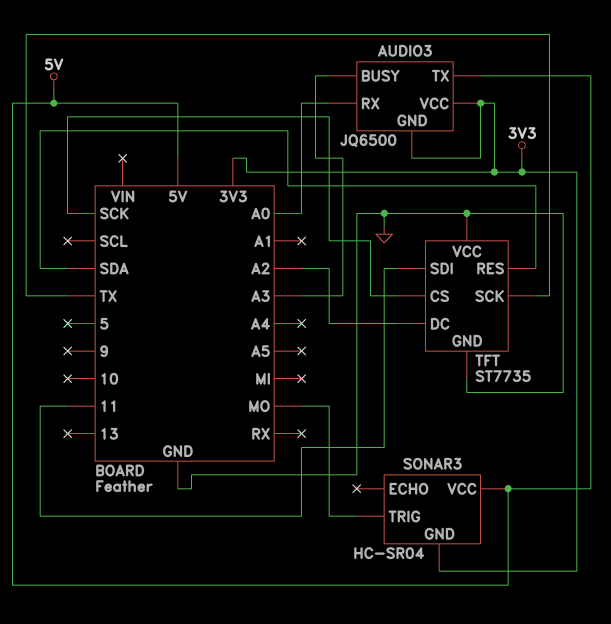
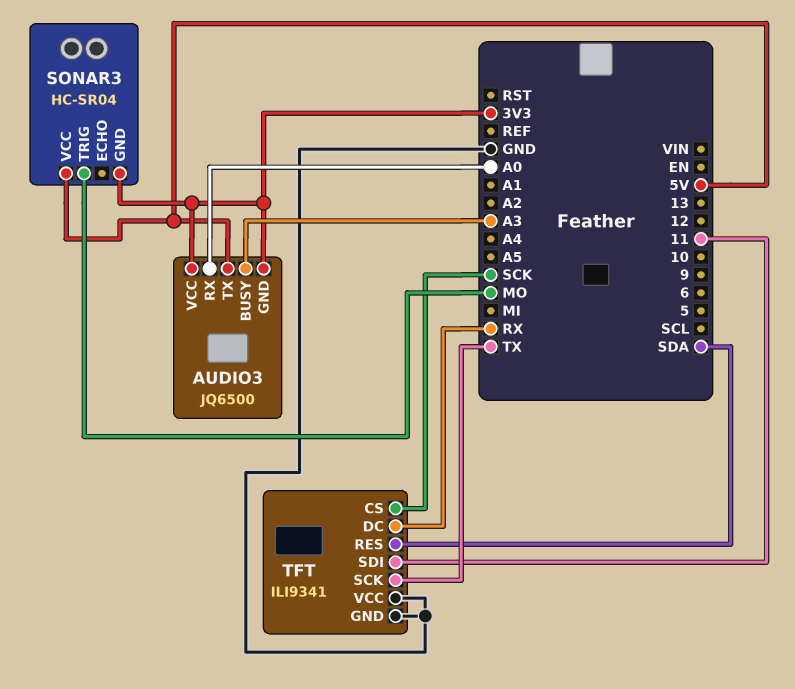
TFT: ST7735 -> ILI9341
TFT pin DC: A2 -> RX

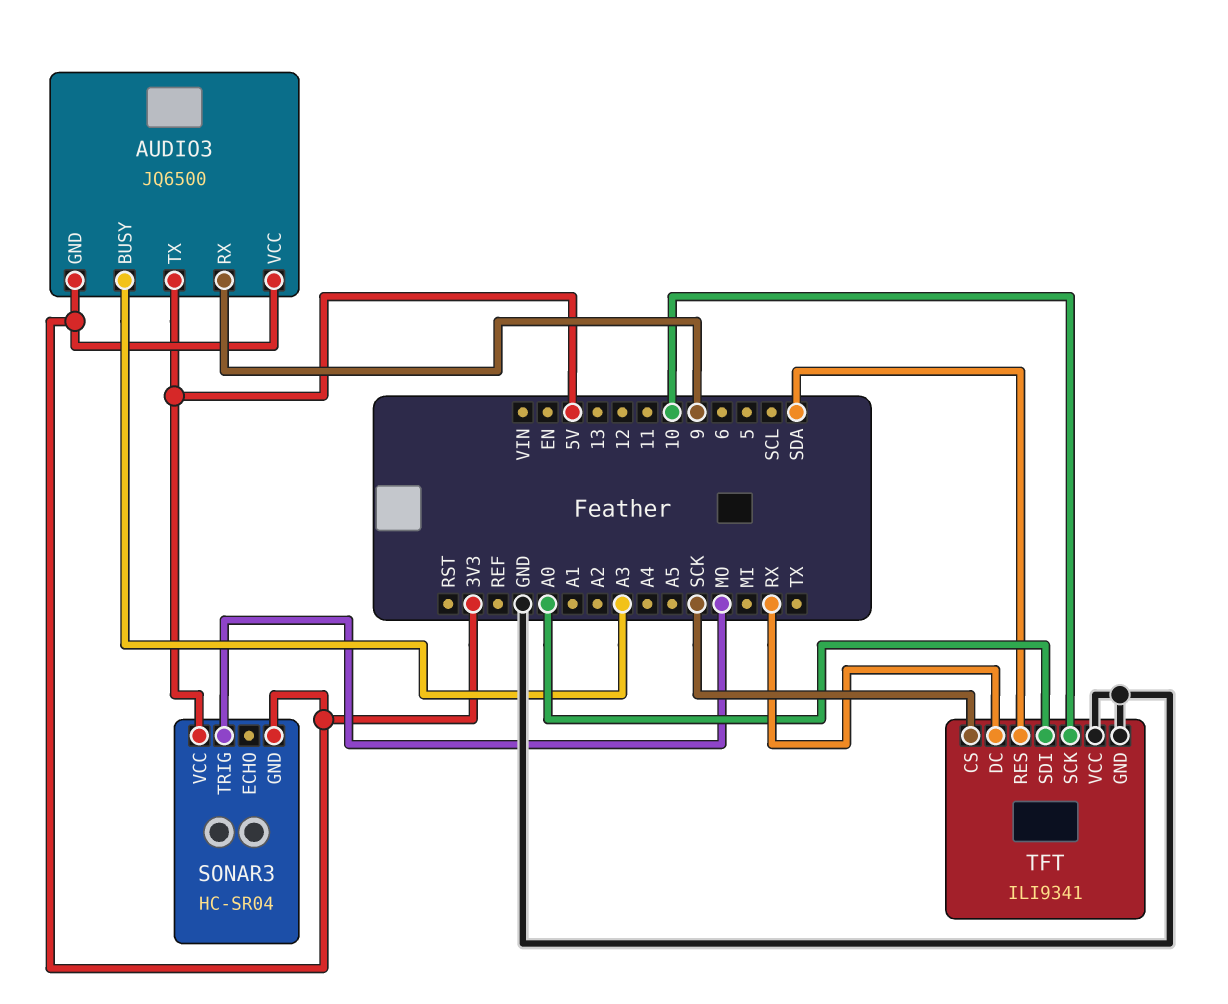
AUDIO3 pin RX: A0 -> 9
TFT pin SCK: TX -> 10
TFT pin SDI: 11 -> A0

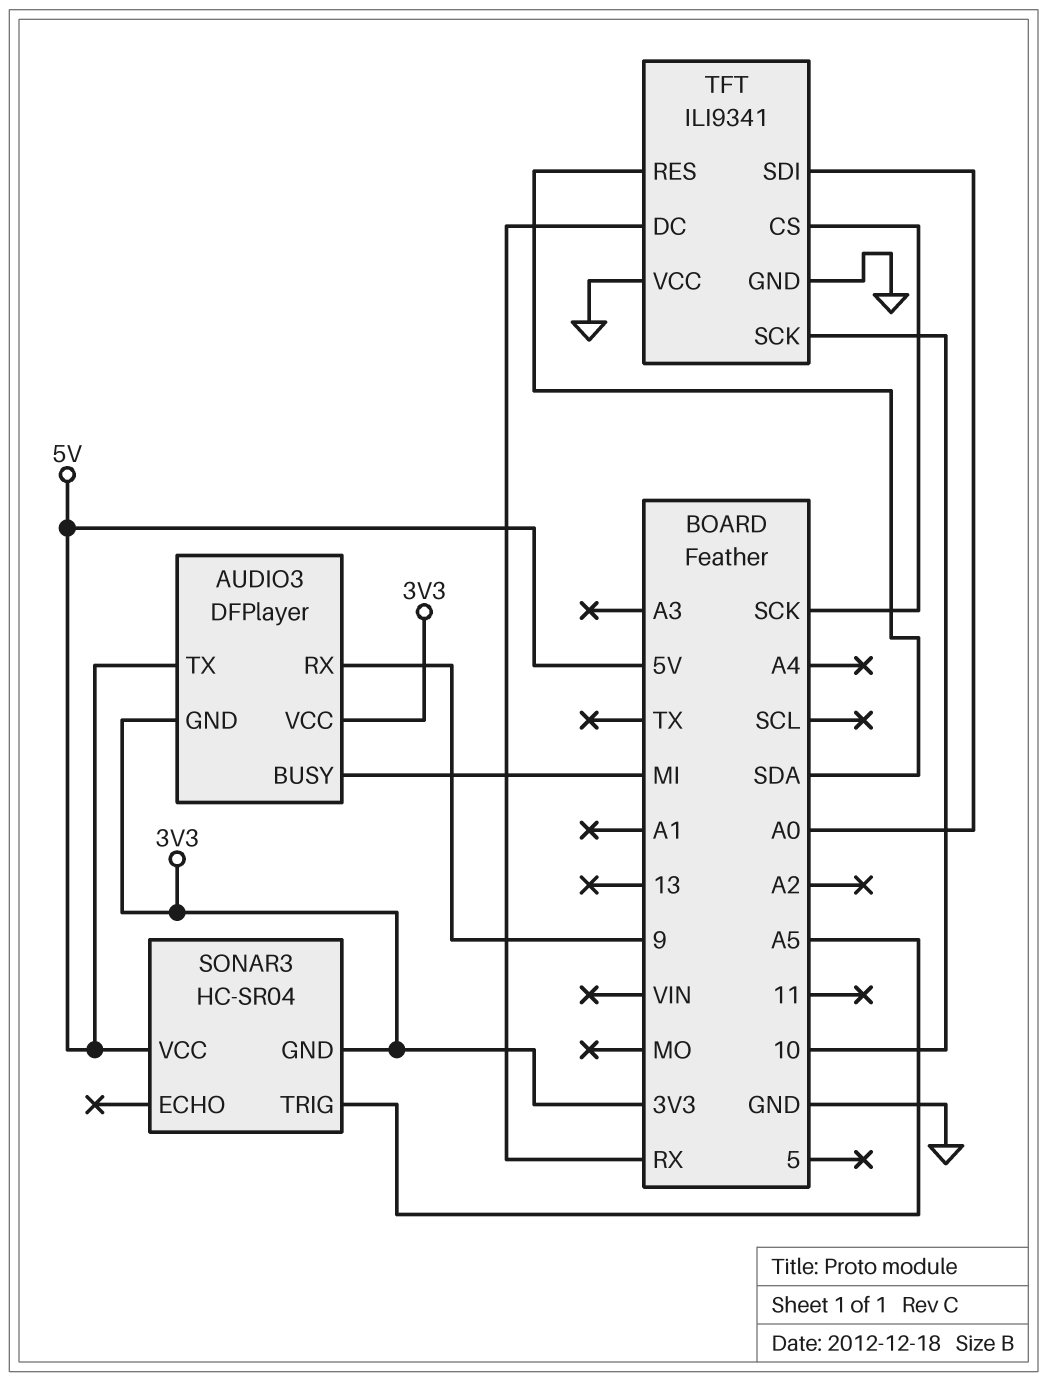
AUDIO3: JQ6500 -> DFPlayer
AUDIO3 pin BUSY: A3 -> MI
SONAR3 pin TRIG: MO -> A5

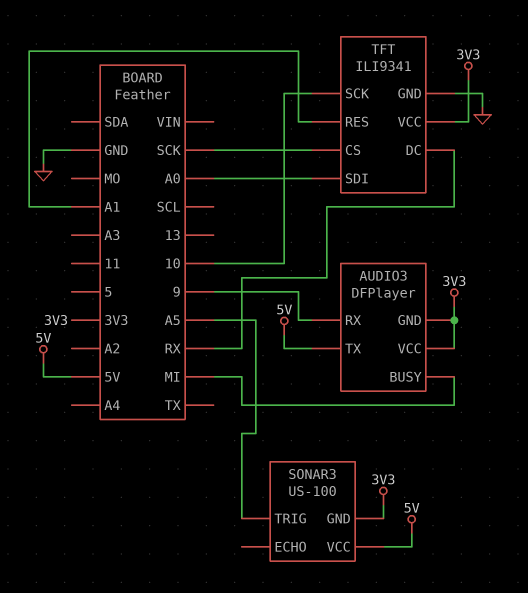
SONAR3: HC-SR04 -> US-100
TFT pin RES: SDA -> A1
TFT pin VCC: GND -> 3V3

